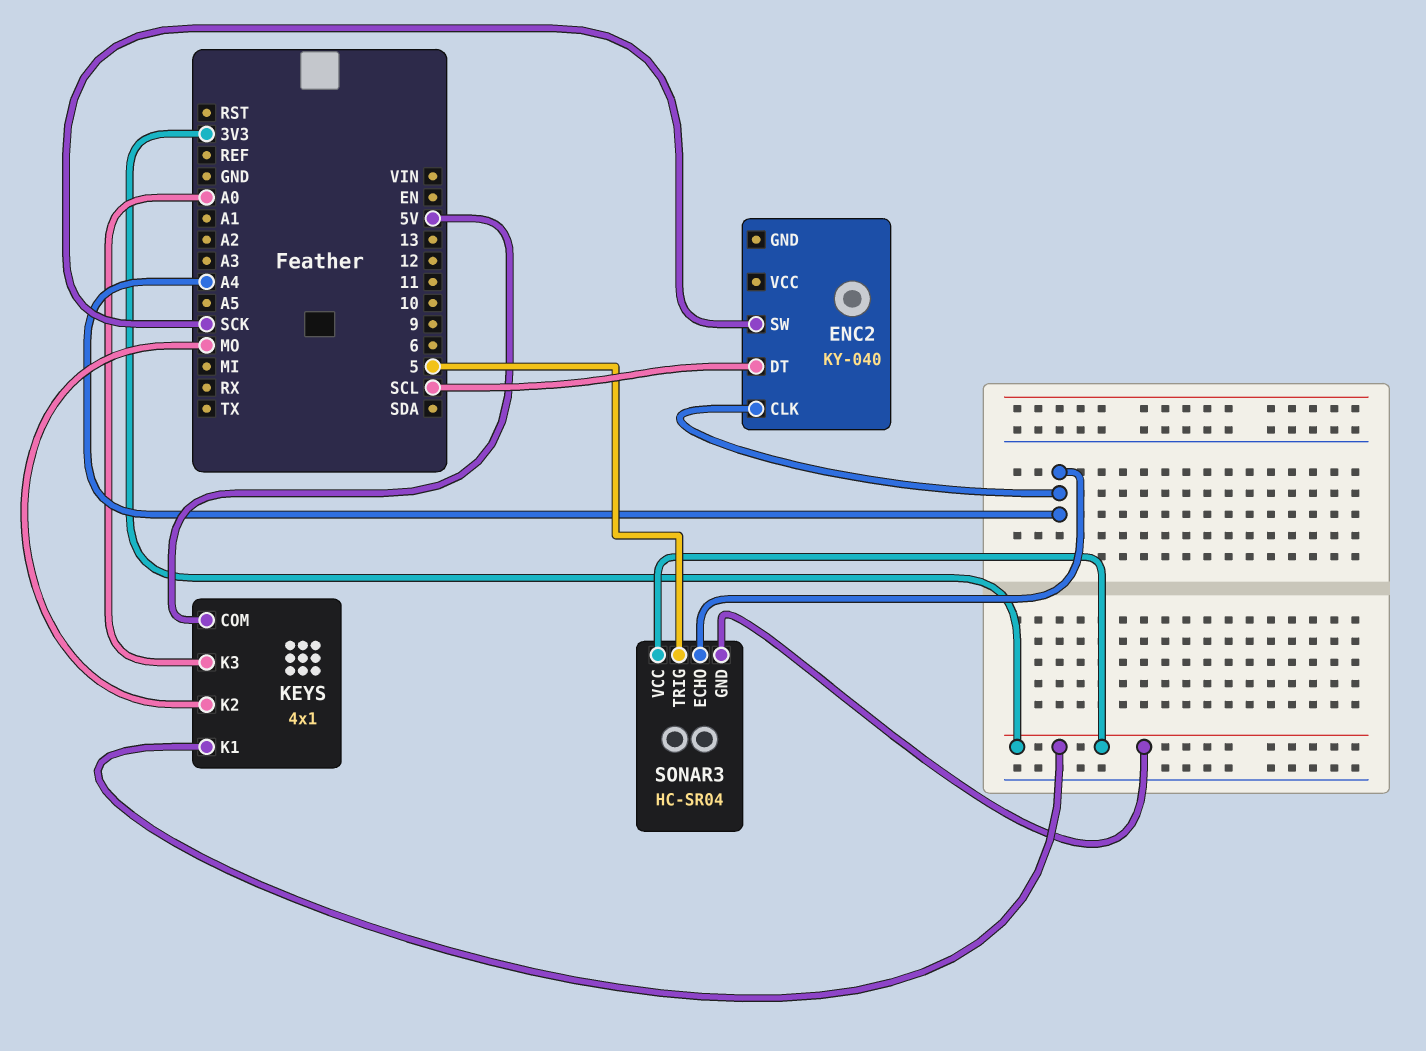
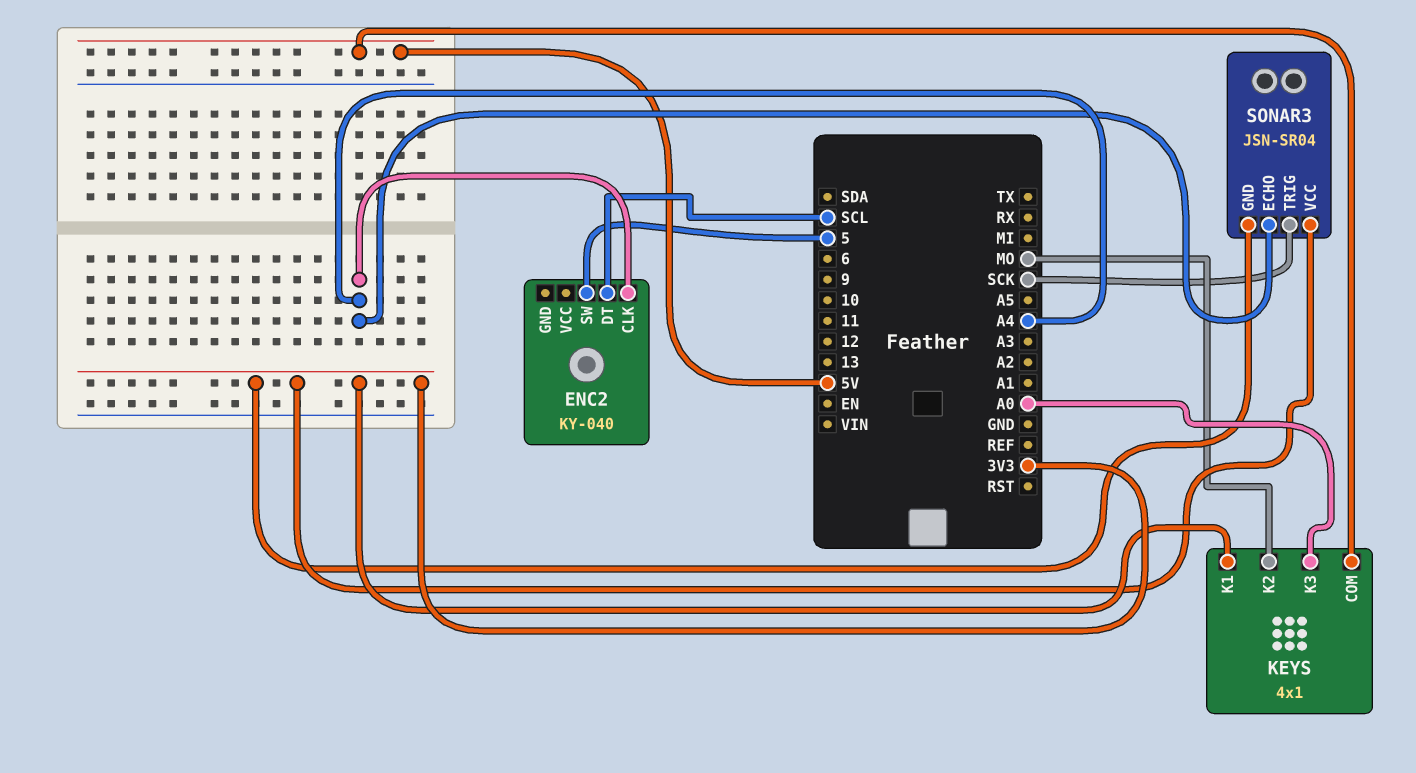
ENC2 pin SW: SCK -> 5
SONAR3: HC-SR04 -> JSN-SR04
SONAR3 pin TRIG: 5 -> SCK

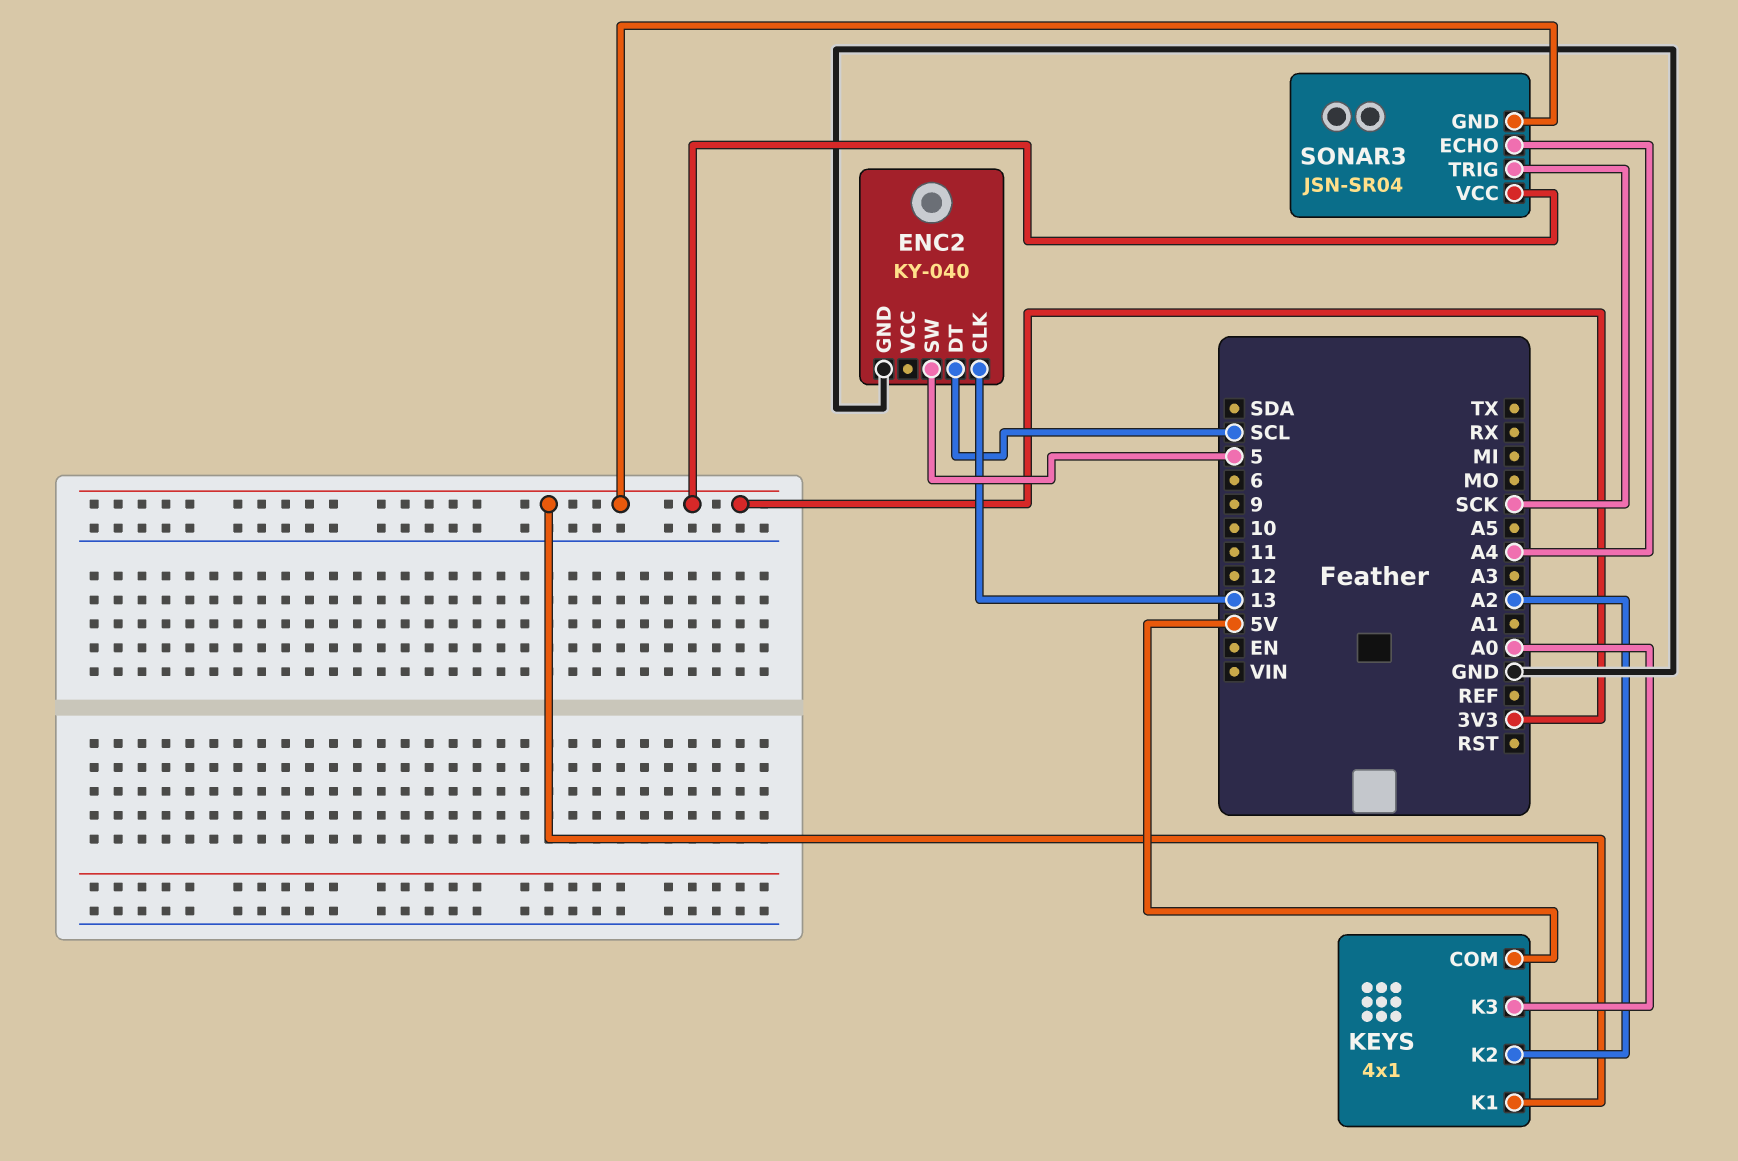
ENC2 pin CLK: A4 -> 13
ENC2 pin GND: none -> GND
KEYS pin K2: MO -> A2

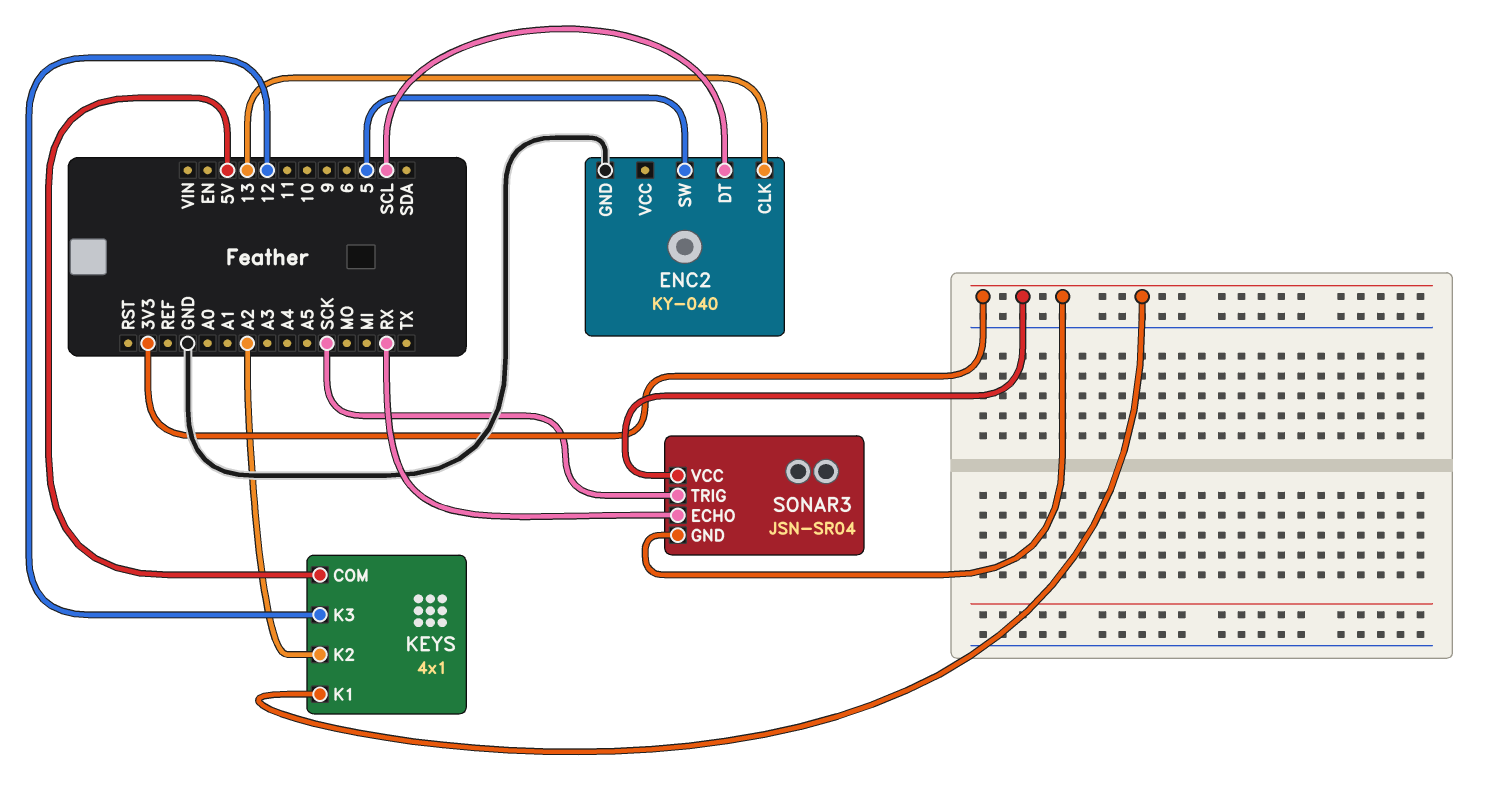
KEYS pin K3: A0 -> 12
SONAR3 pin ECHO: A4 -> RX

